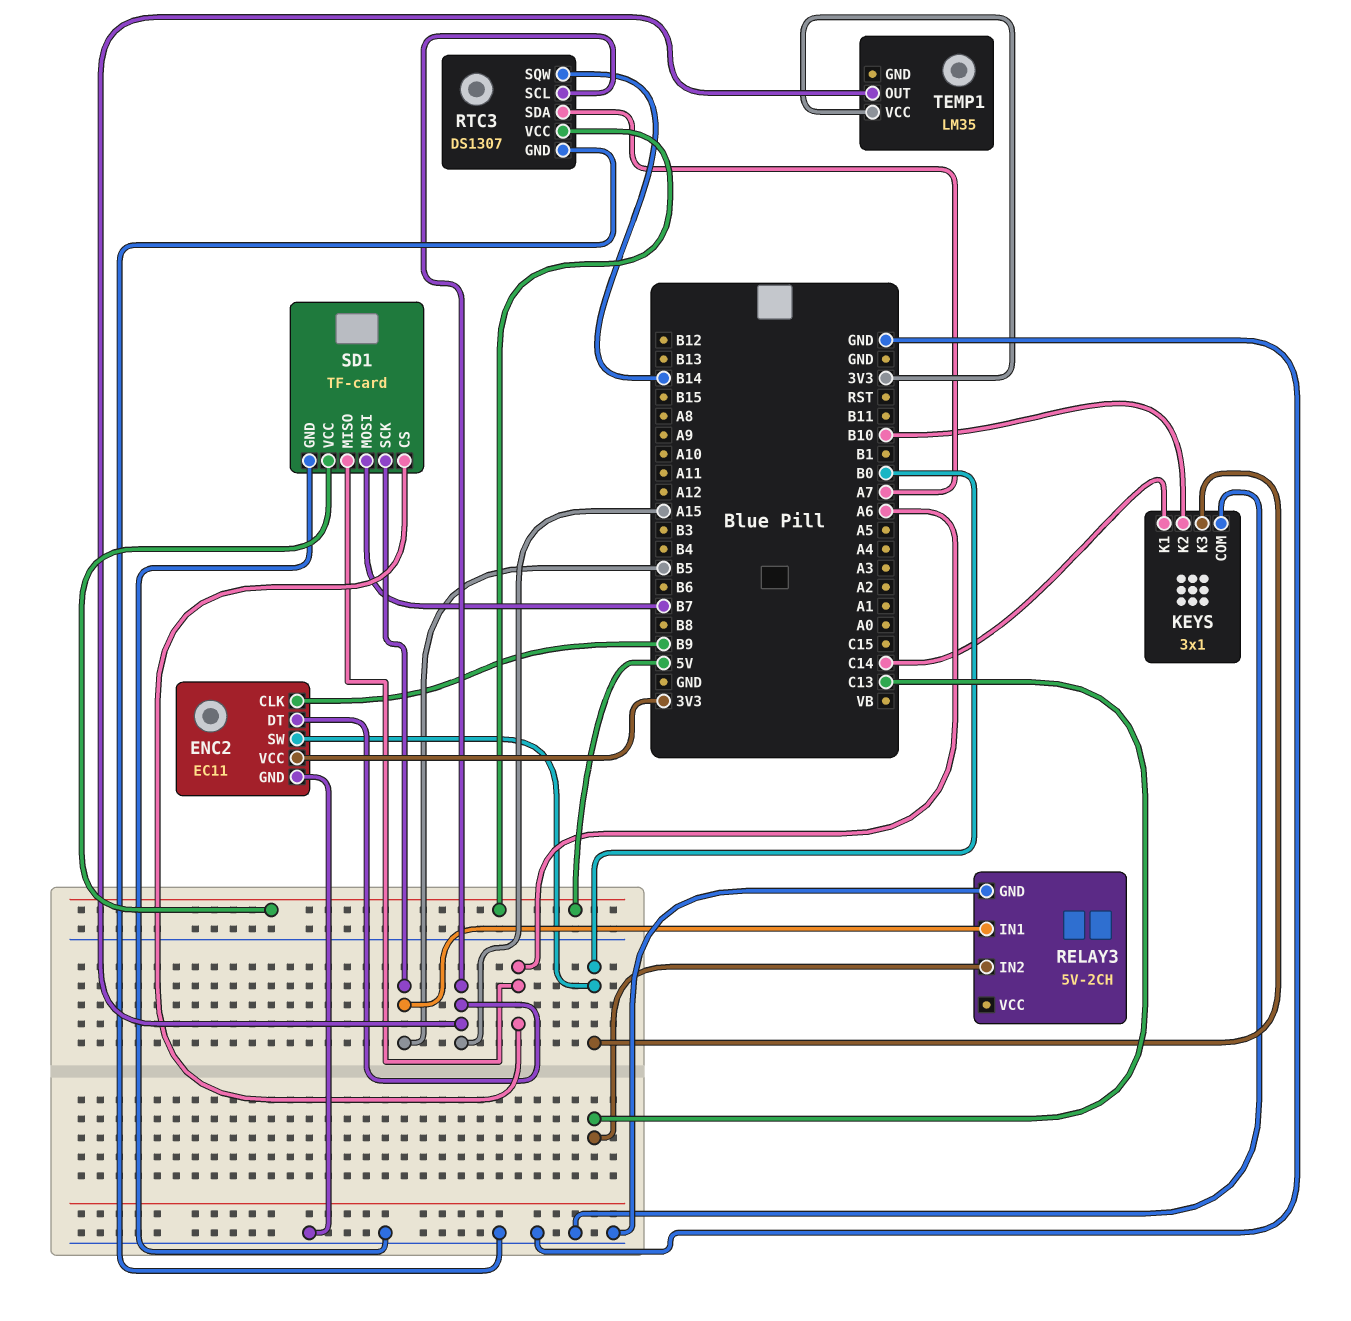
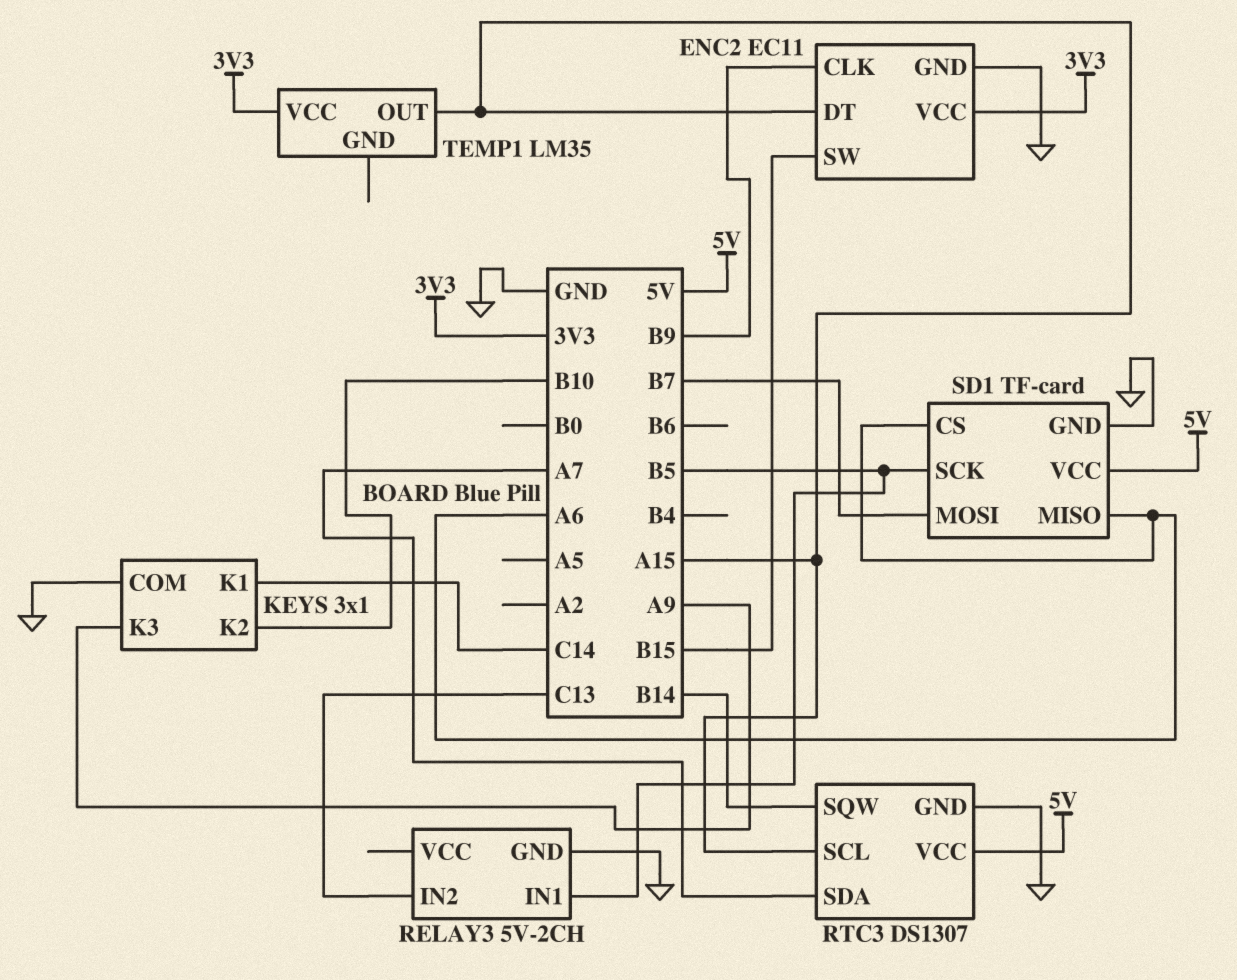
ENC2 pin SW: B0 -> B15
KEYS pin K3: B0 -> A9

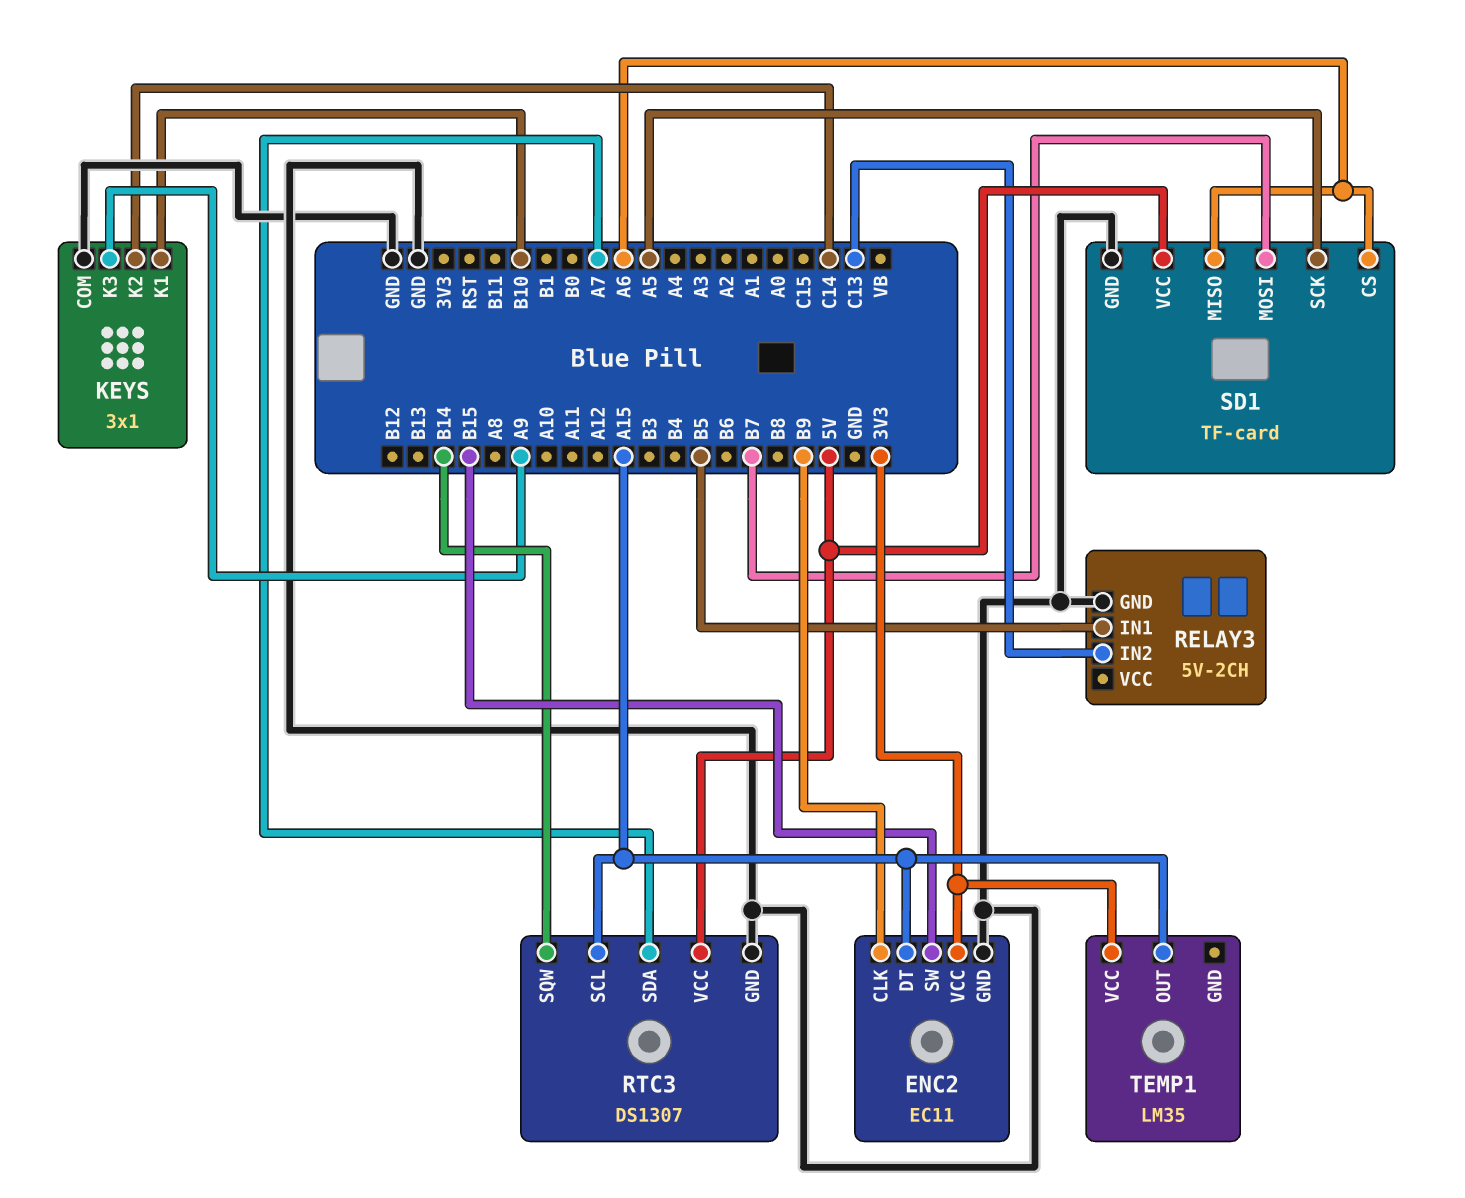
KEYS pin K1: C14 -> B10
KEYS pin K2: B10 -> C14
SD1 pin SCK: B5 -> A5

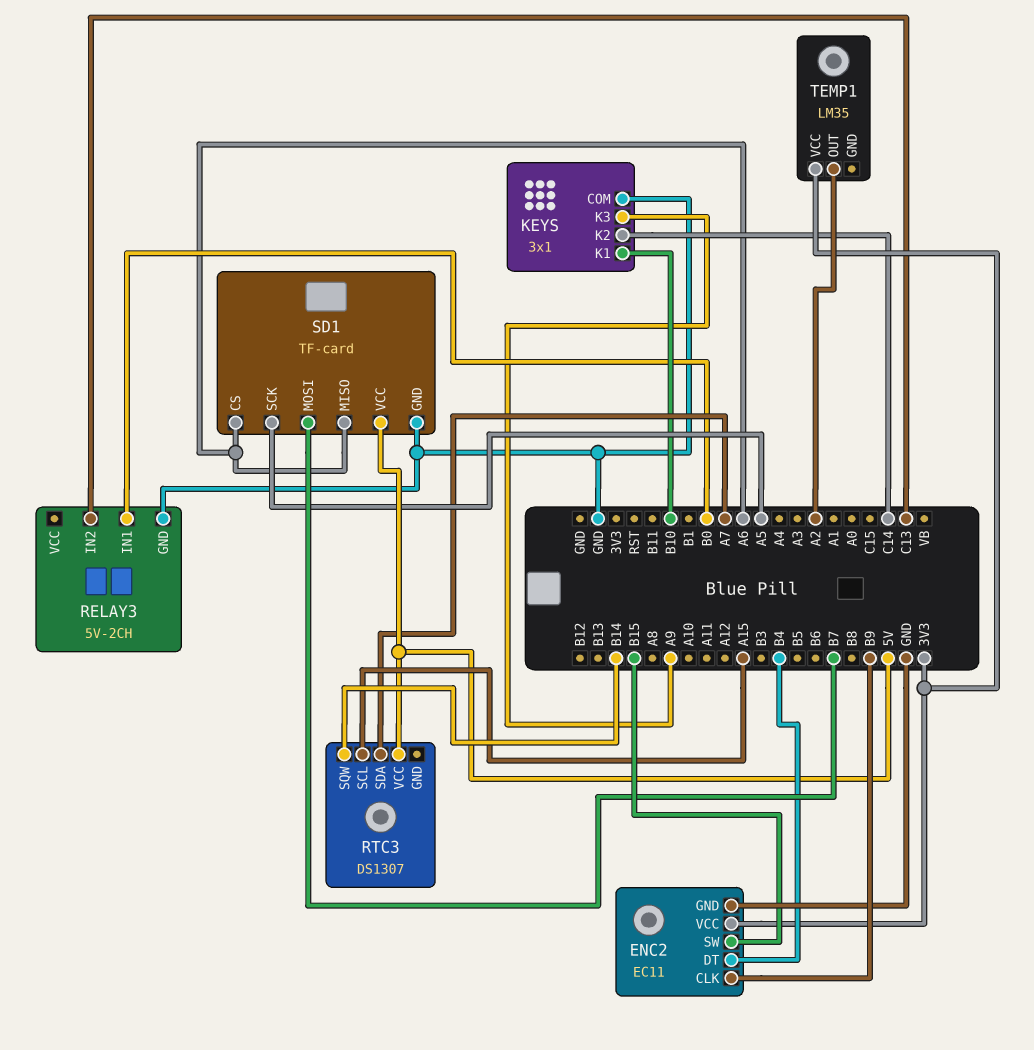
ENC2 pin DT: A15 -> B4
RELAY3 pin IN1: B5 -> B0
RTC3 pin GND: GND -> none
TEMP1 pin OUT: A15 -> A2

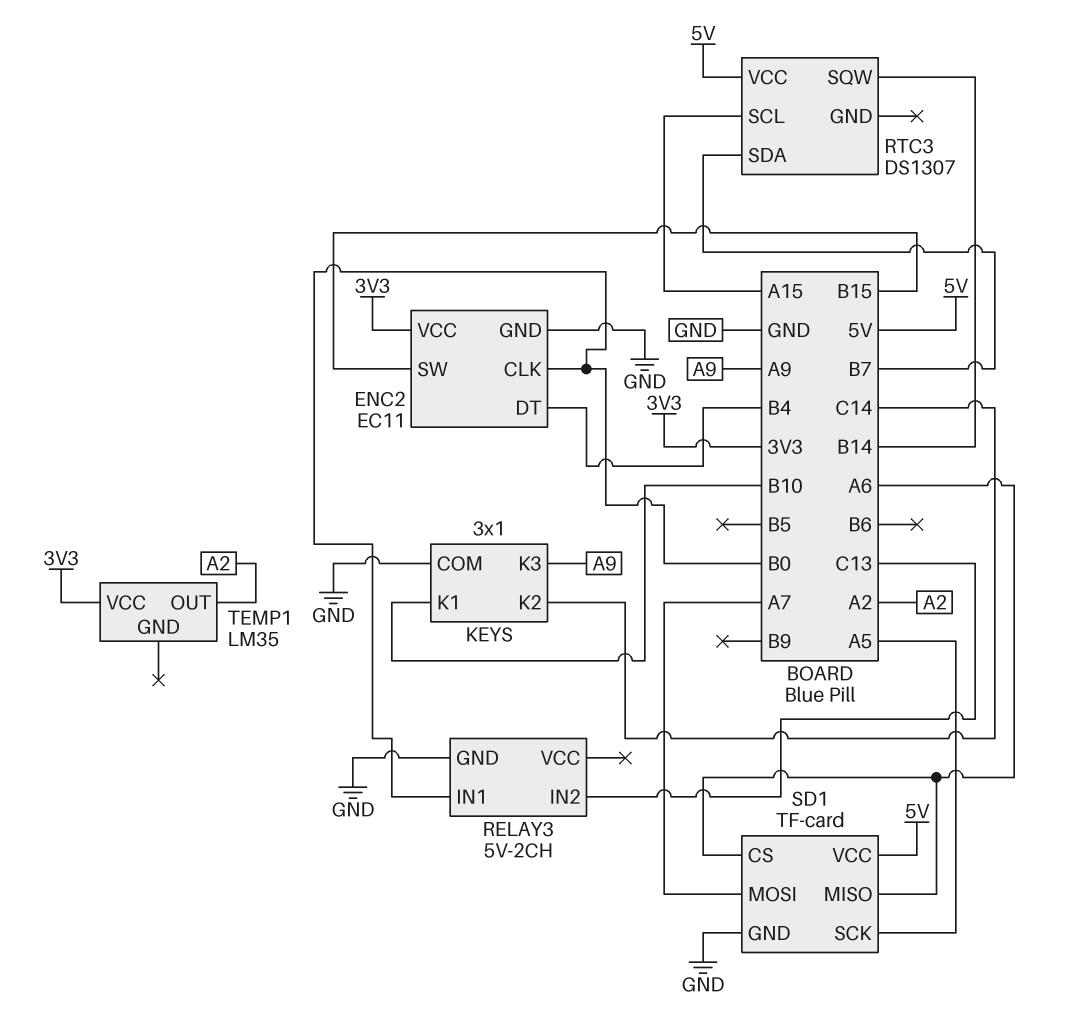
ENC2 pin CLK: B9 -> B0
RTC3 pin SDA: A7 -> B7
SD1 pin MOSI: B7 -> A7

